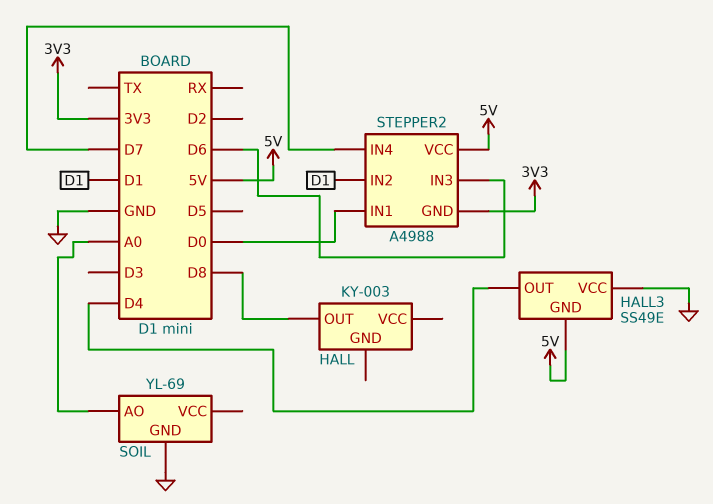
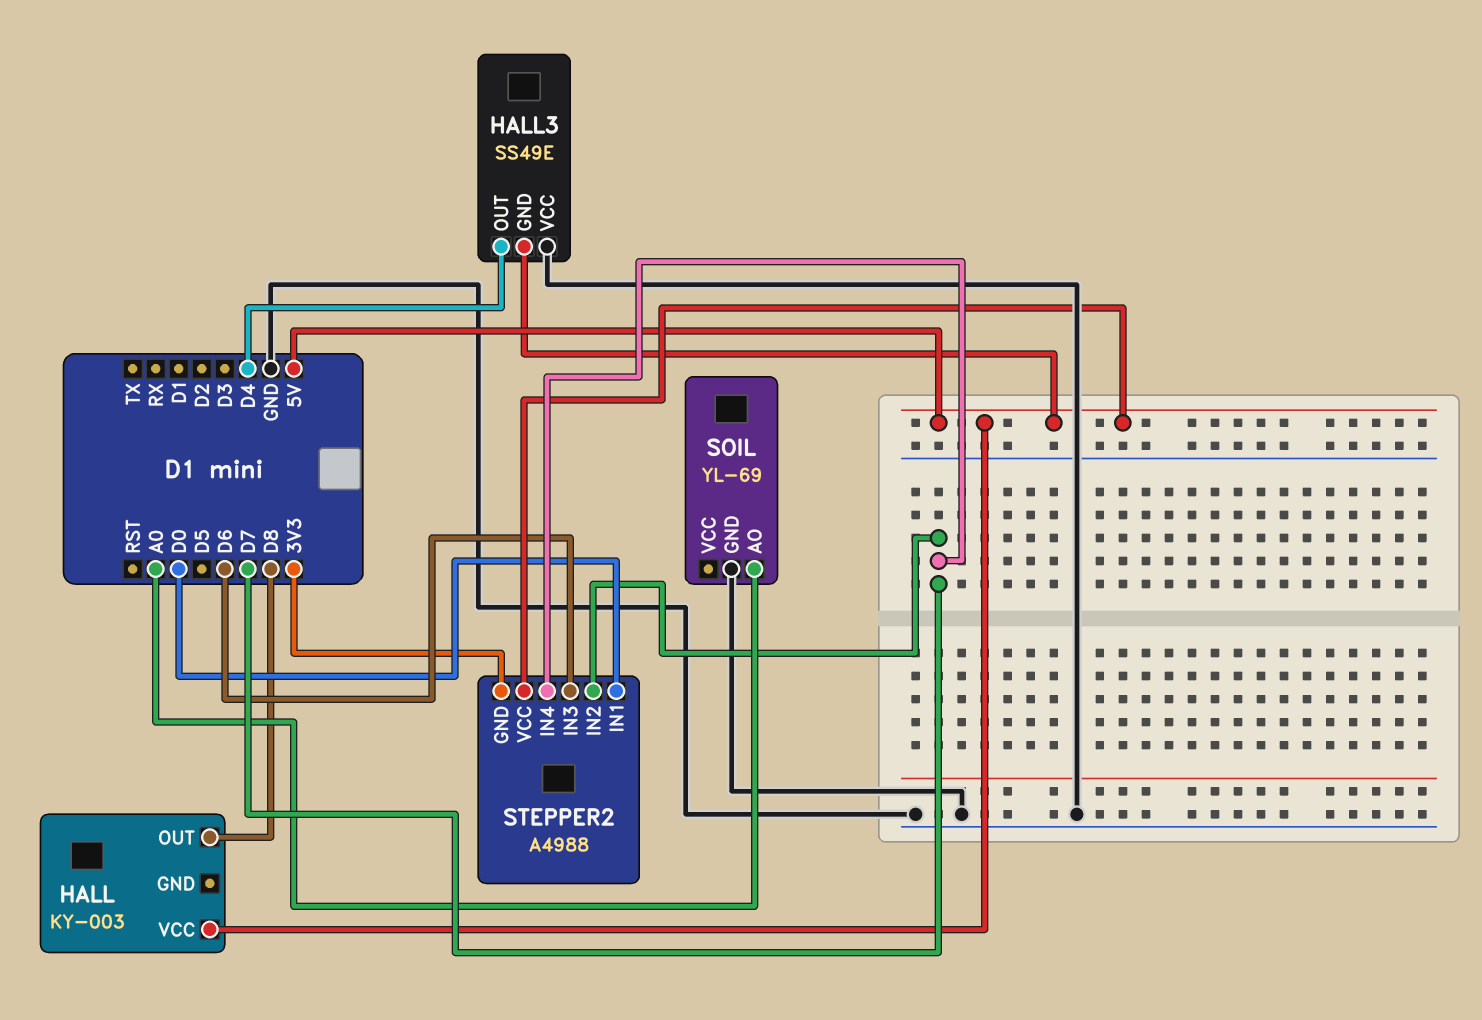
HALL pin VCC: none -> 5V
STEPPER2 pin IN2: D1 -> D7

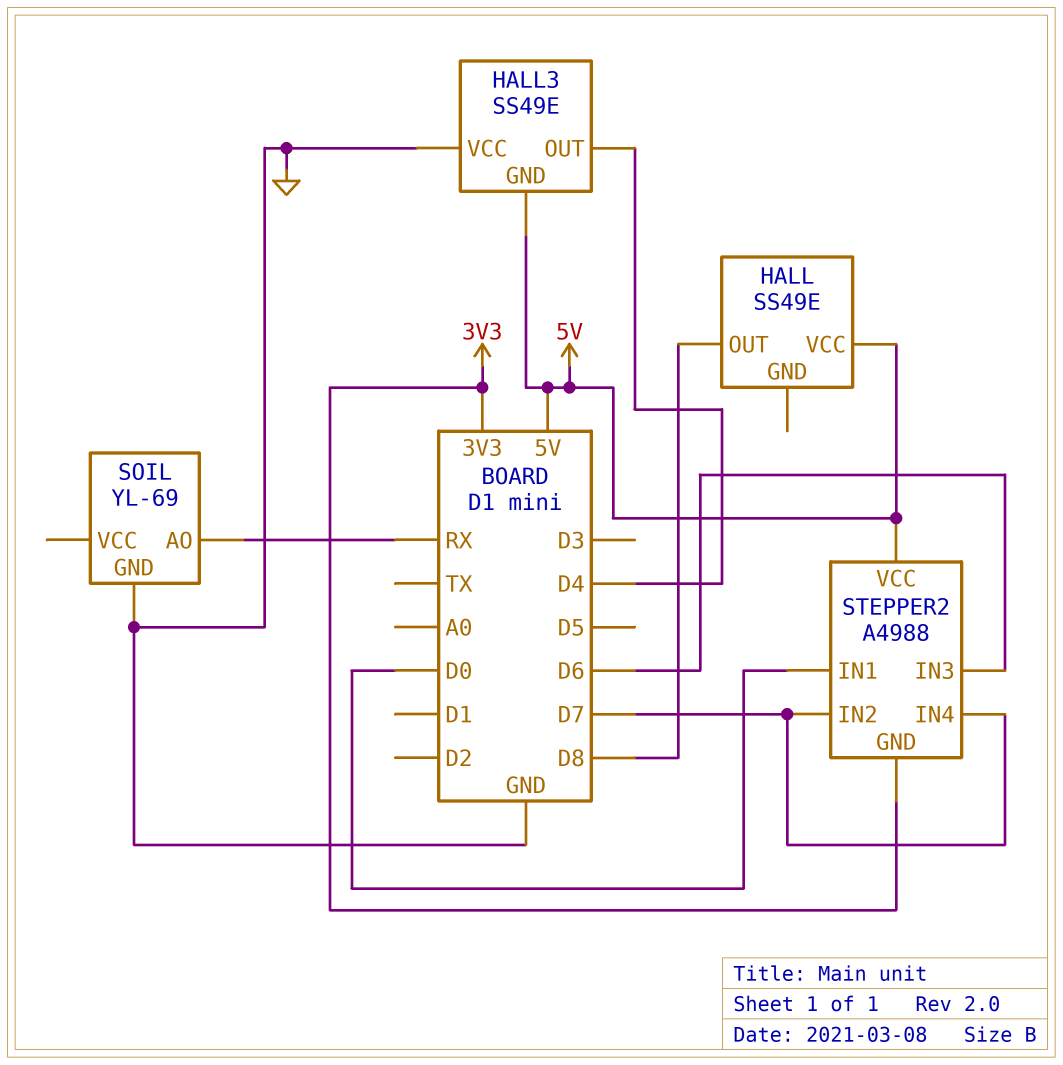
HALL: KY-003 -> SS49E
SOIL pin AO: A0 -> RX

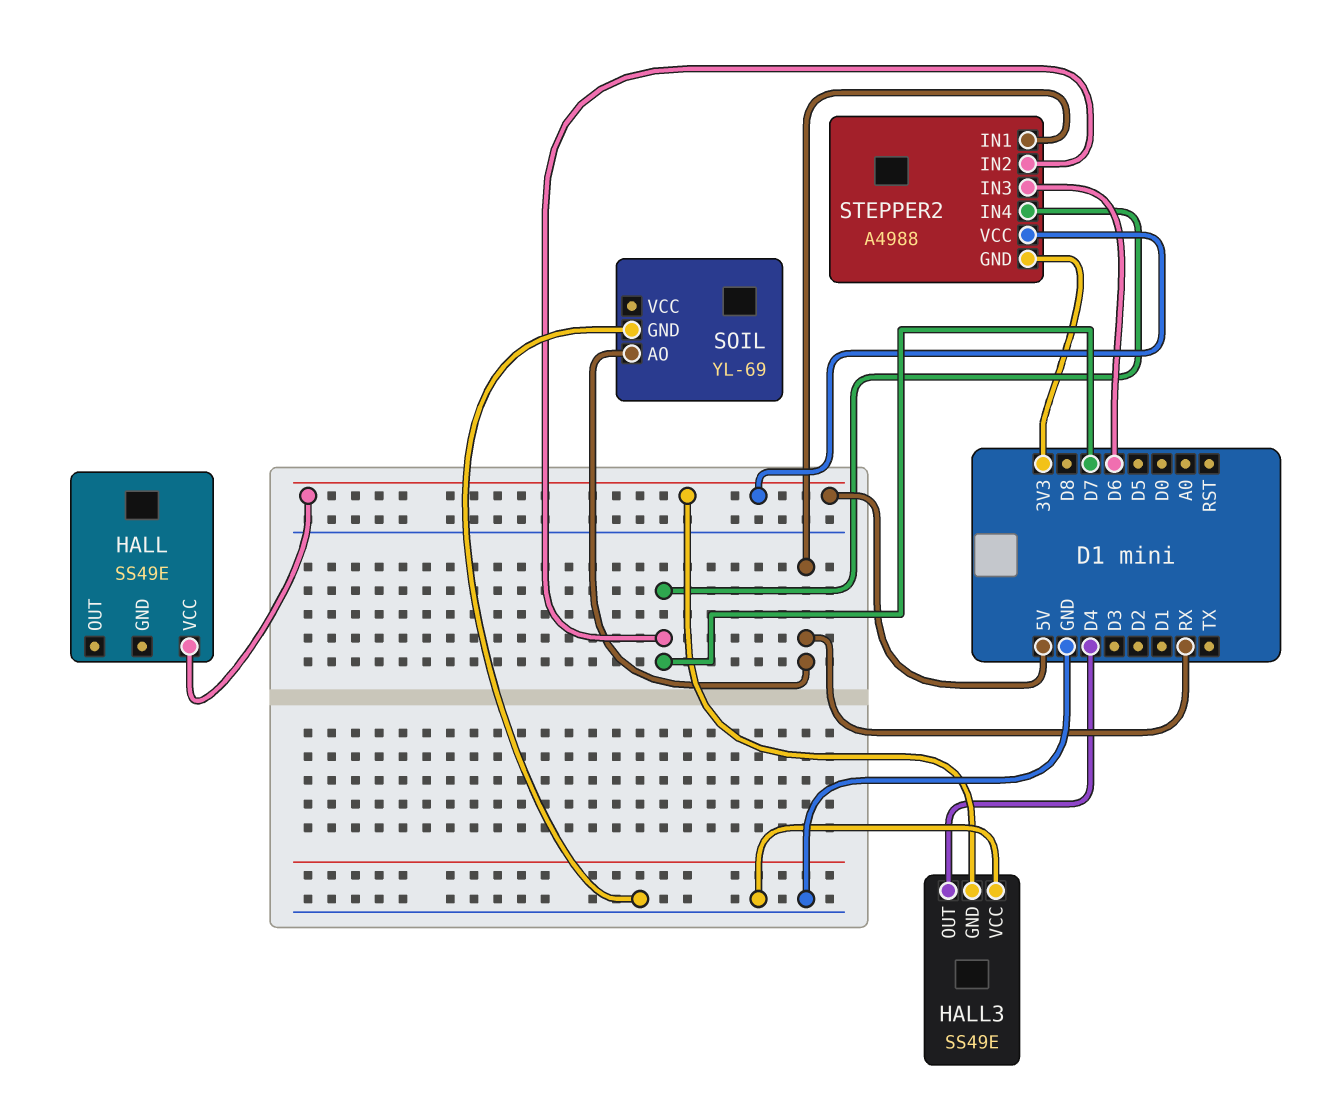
HALL pin OUT: D8 -> none
STEPPER2 pin IN1: D0 -> RX

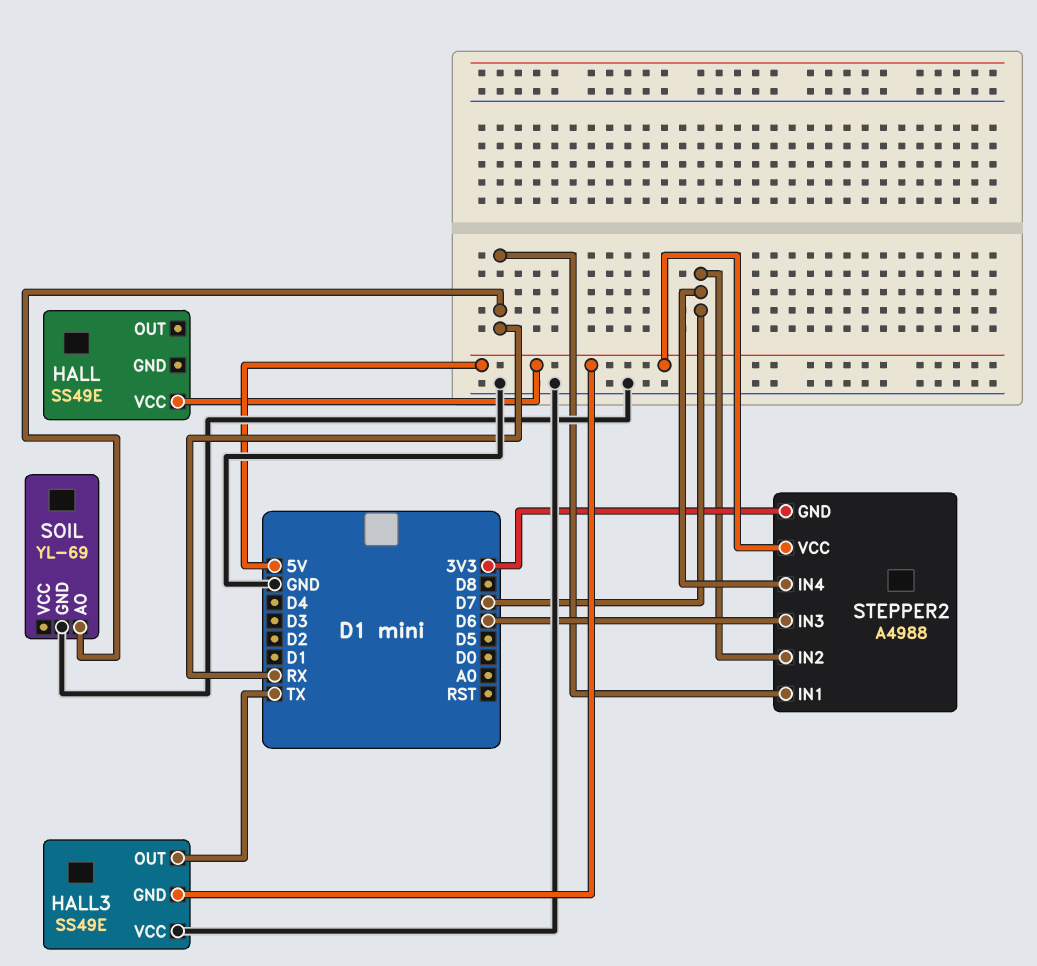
HALL3 pin OUT: D4 -> TX

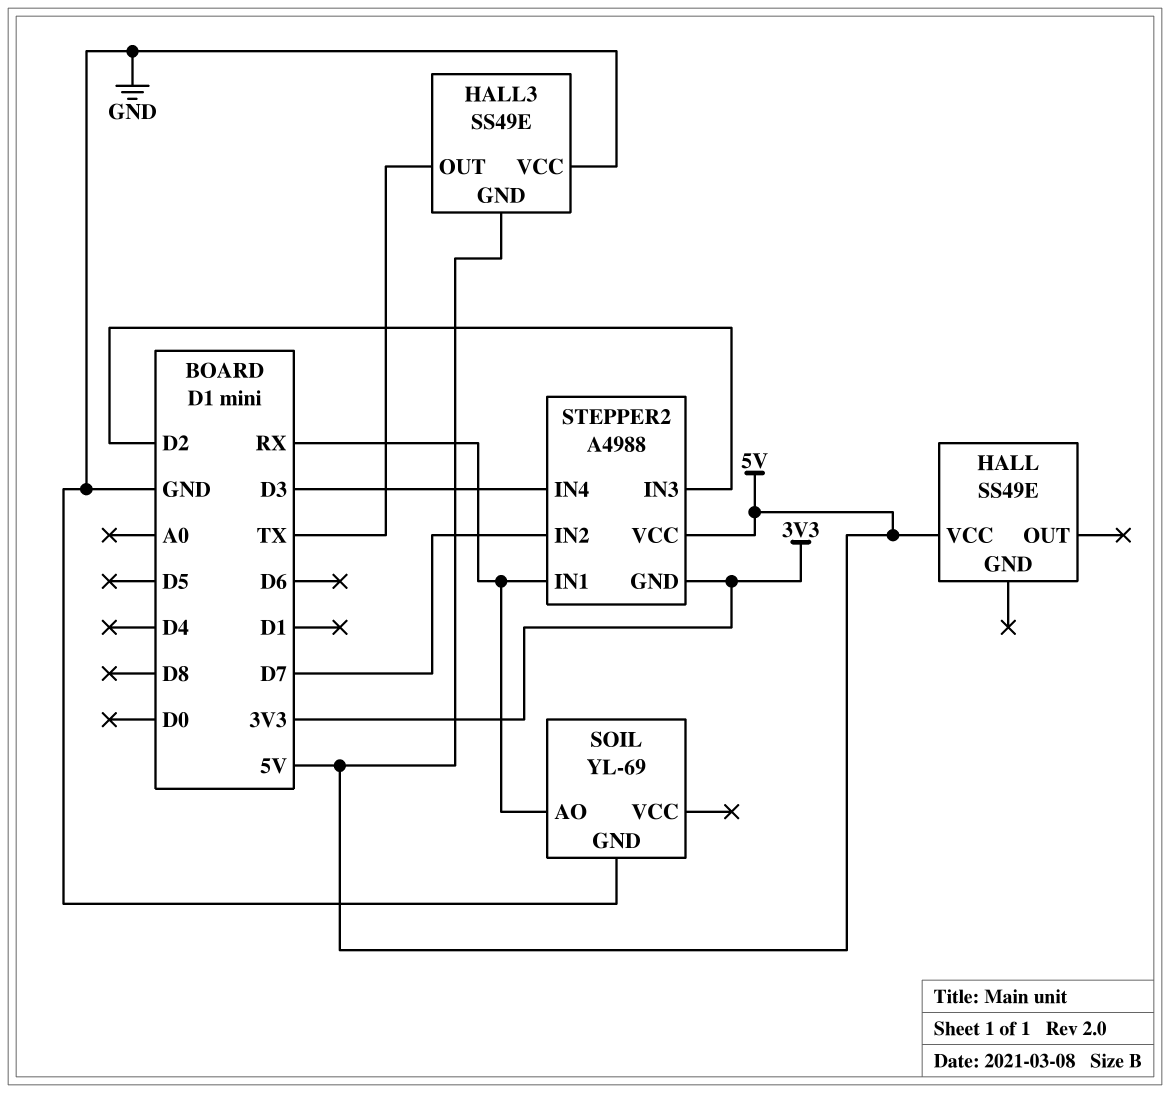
STEPPER2 pin IN3: D6 -> D2
STEPPER2 pin IN4: D7 -> D3

